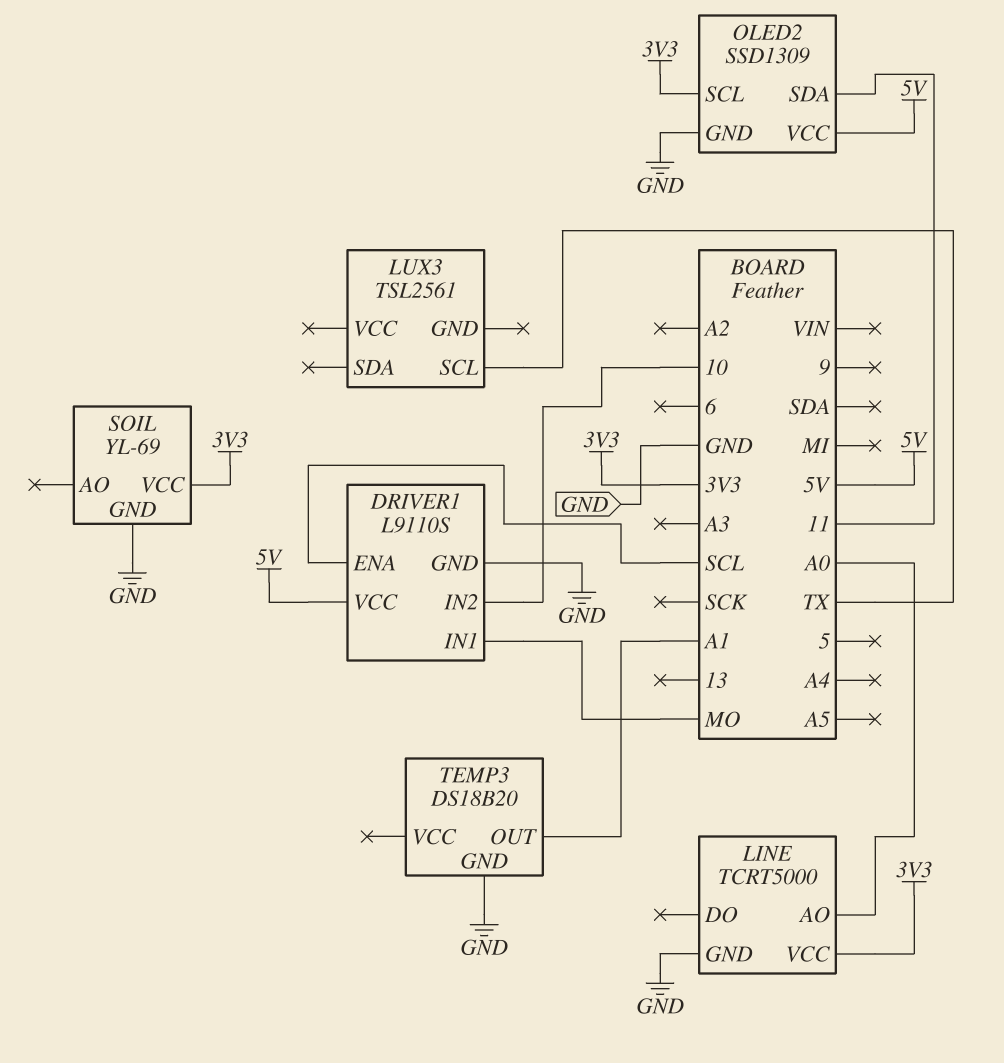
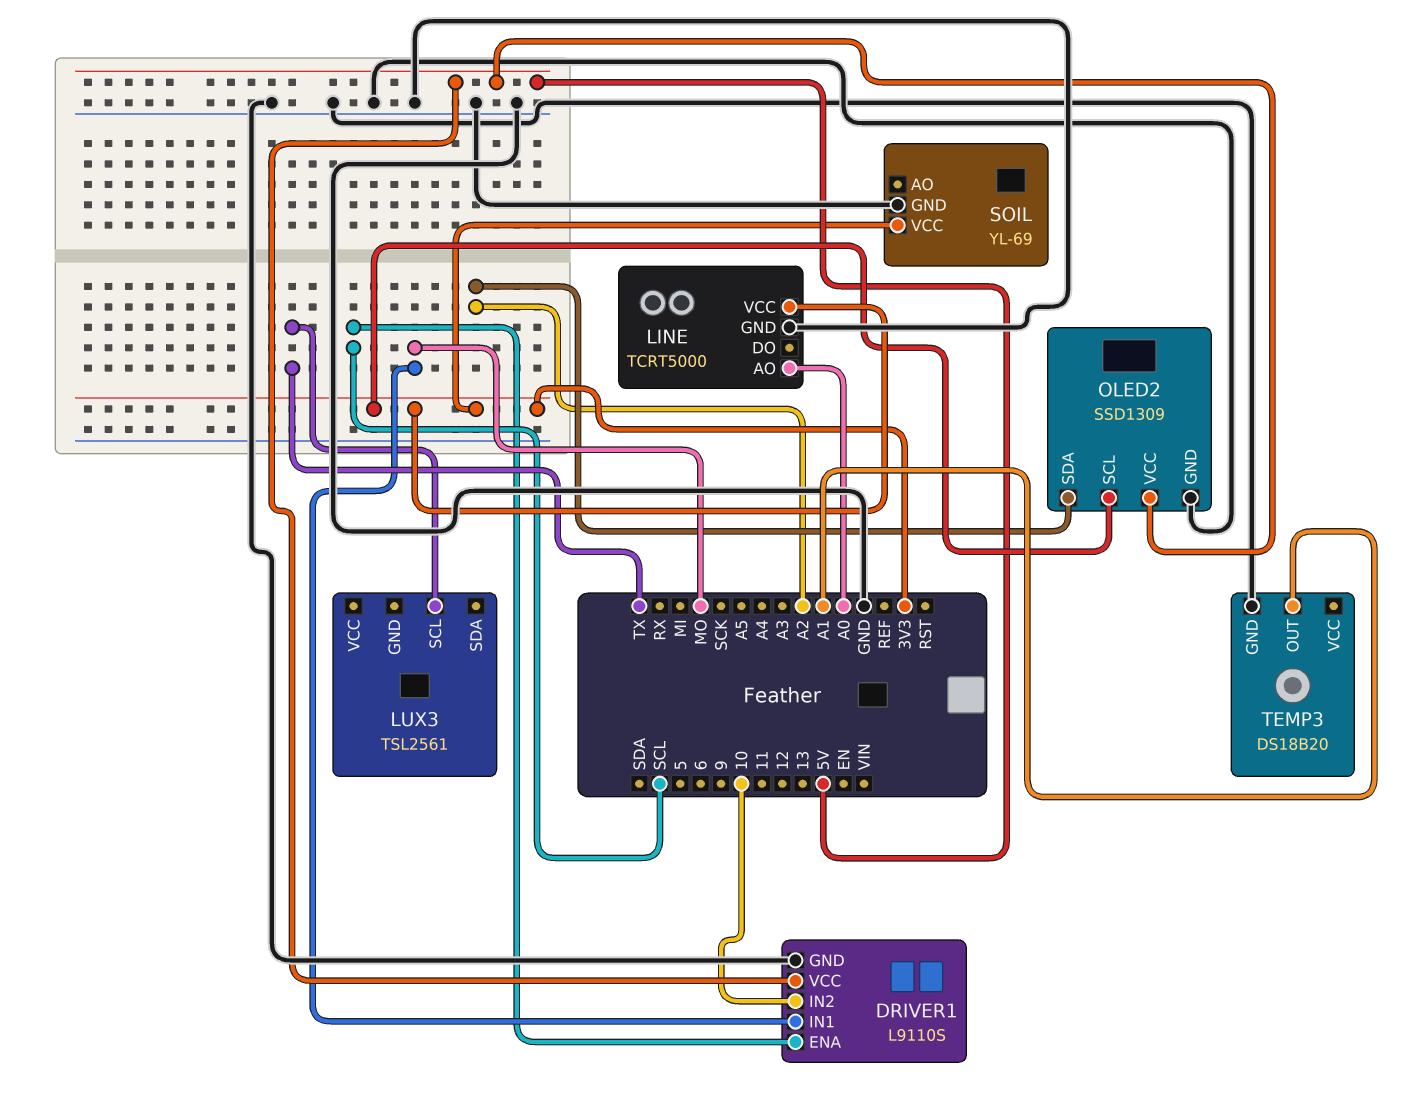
OLED2 pin SDA: 11 -> A2

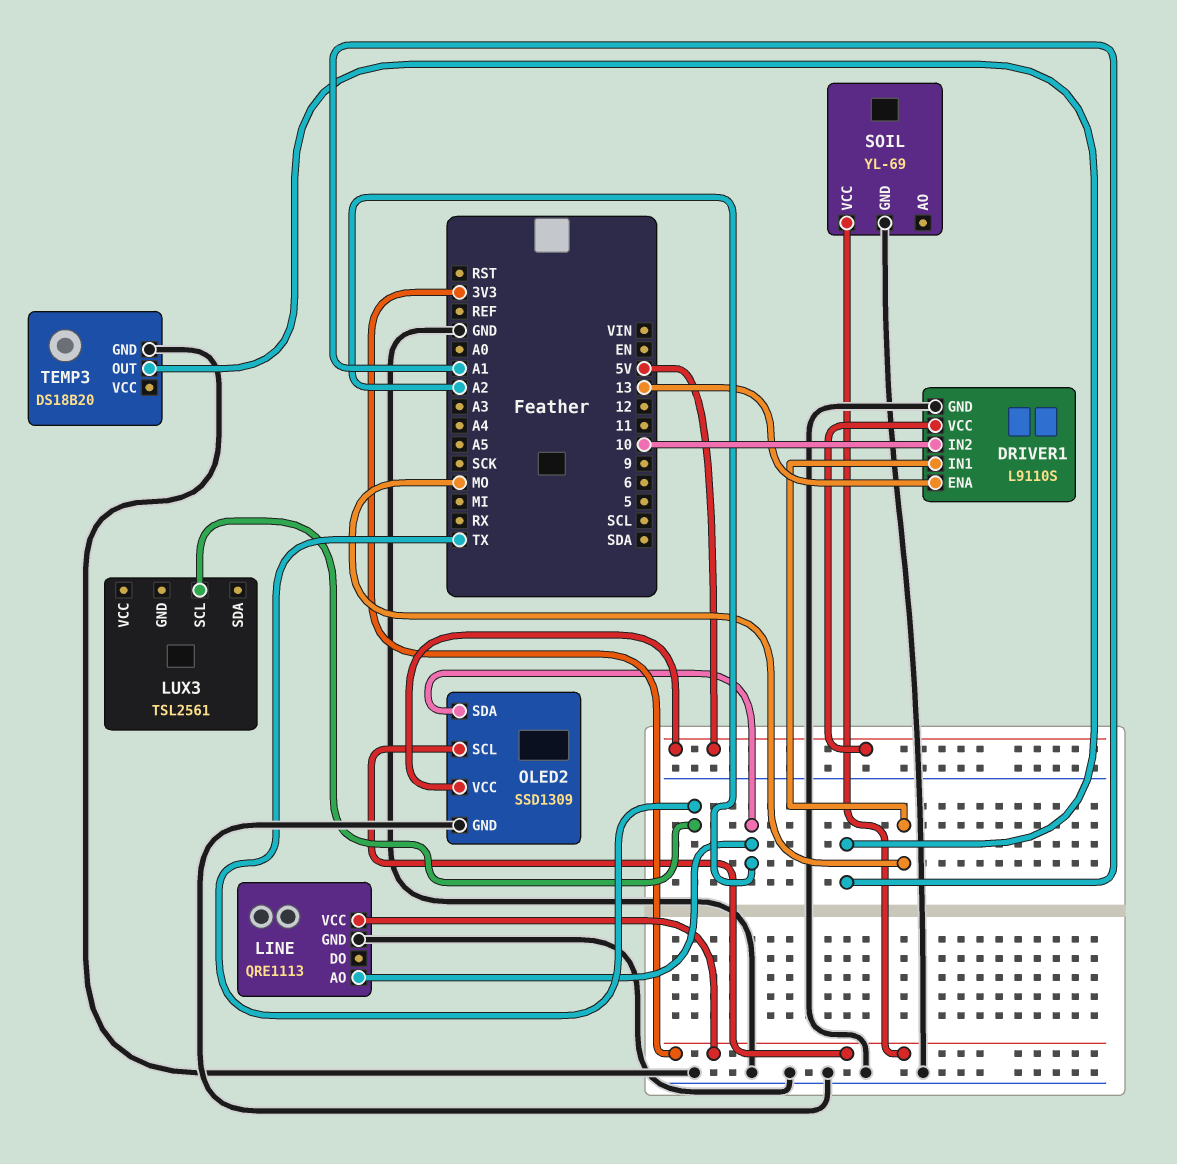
DRIVER1 pin ENA: SCL -> 13
LINE: TCRT5000 -> QRE1113
LINE pin AO: A0 -> A2

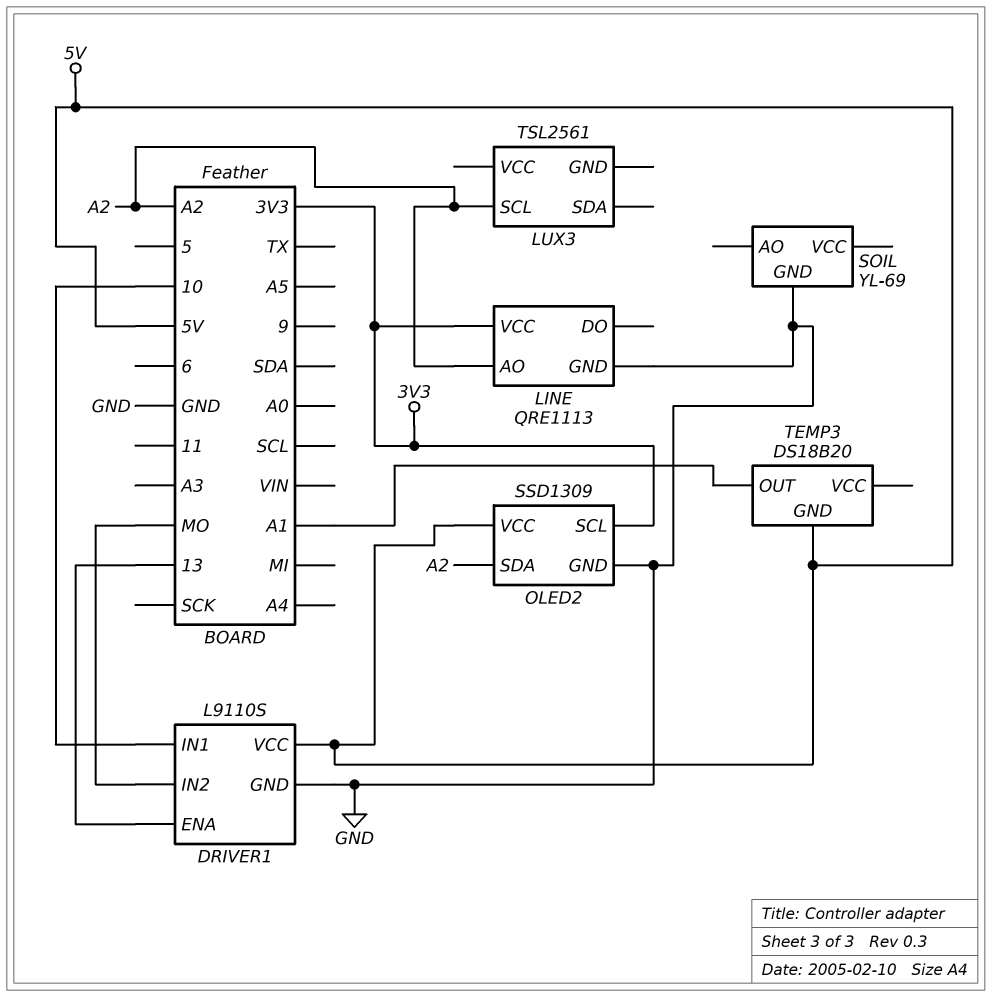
DRIVER1 pin IN1: MO -> 10
DRIVER1 pin IN2: 10 -> MO
LUX3 pin SCL: TX -> A2
SOIL pin VCC: 3V3 -> none
TEMP3 pin GND: GND -> 5V

